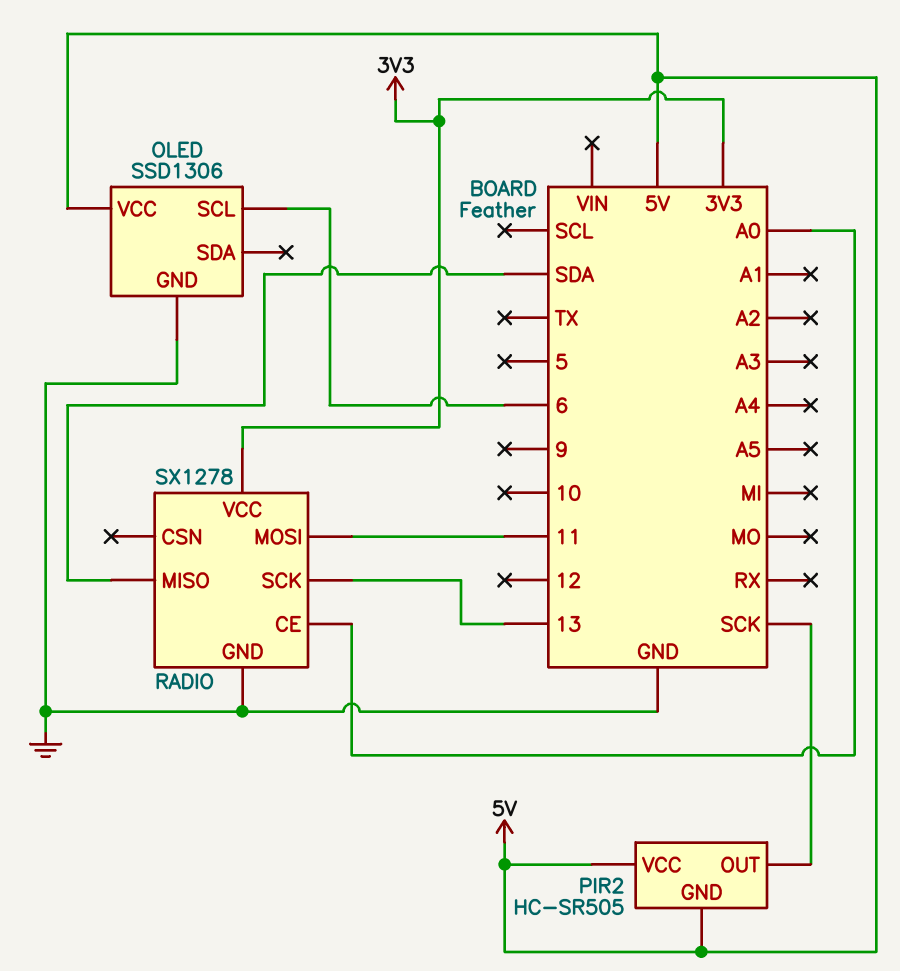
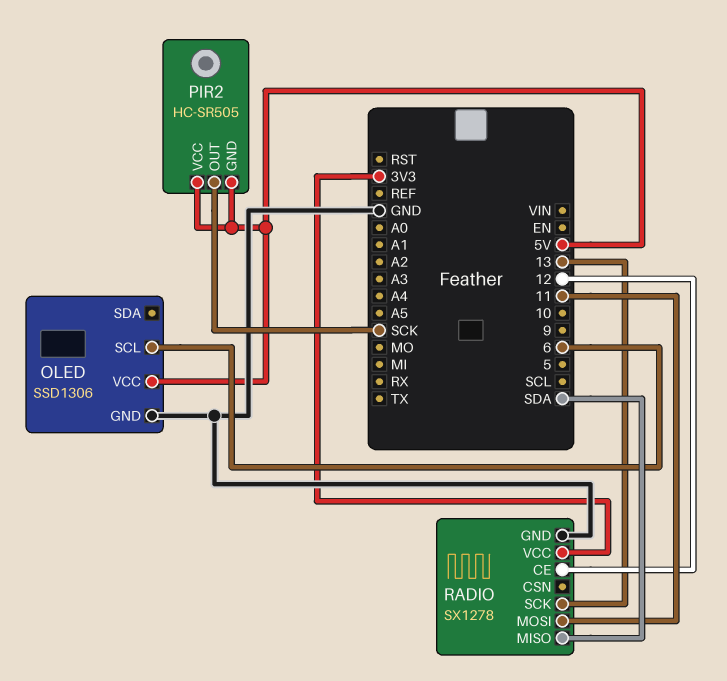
RADIO pin CE: A0 -> 12

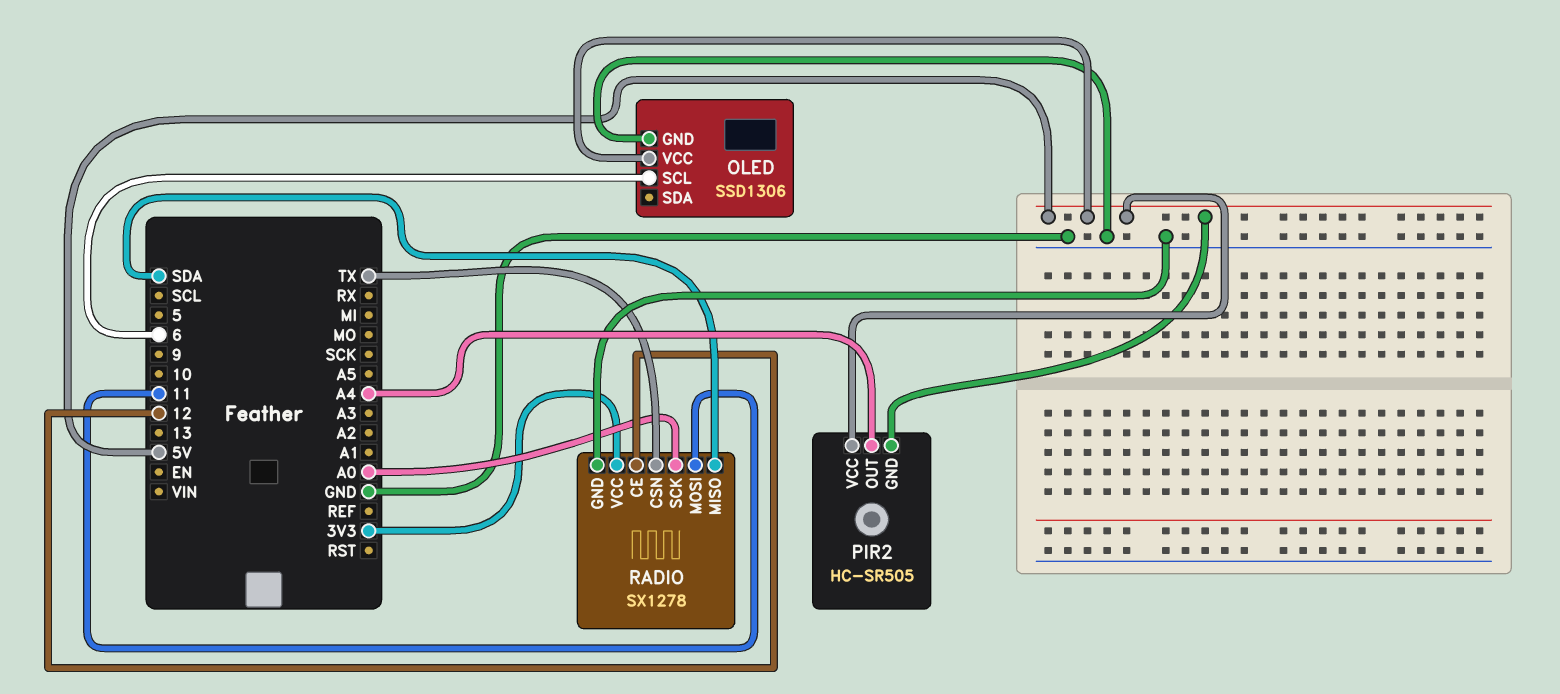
PIR2 pin OUT: SCK -> A4
RADIO pin CSN: none -> TX
RADIO pin SCK: 13 -> A0

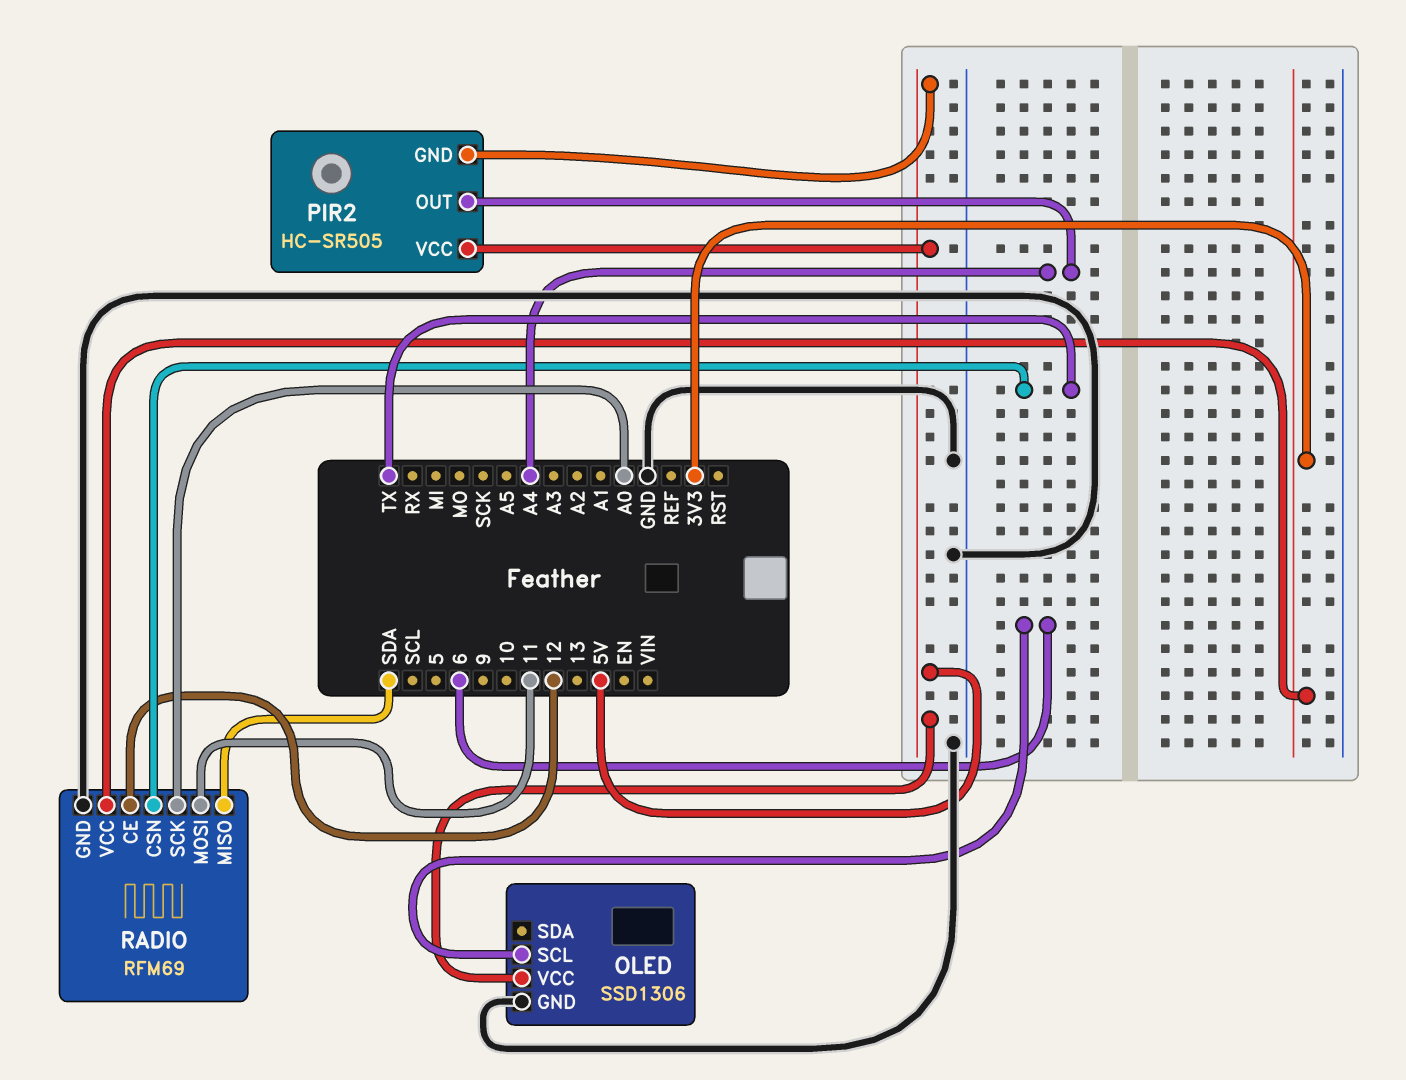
RADIO: SX1278 -> RFM69

